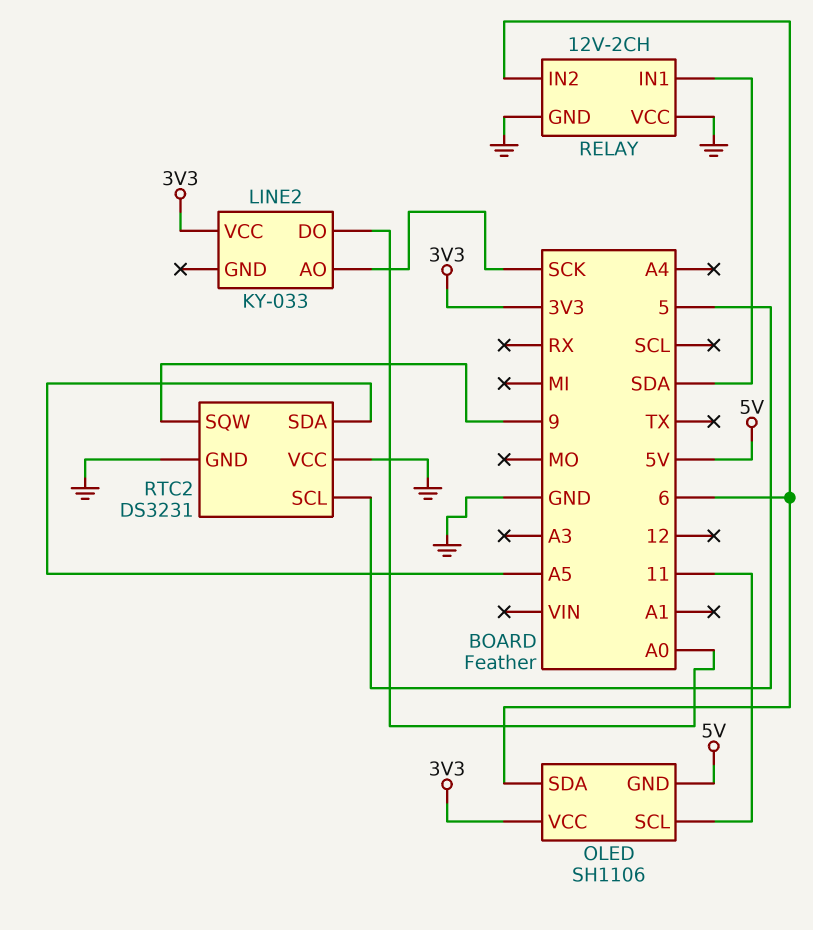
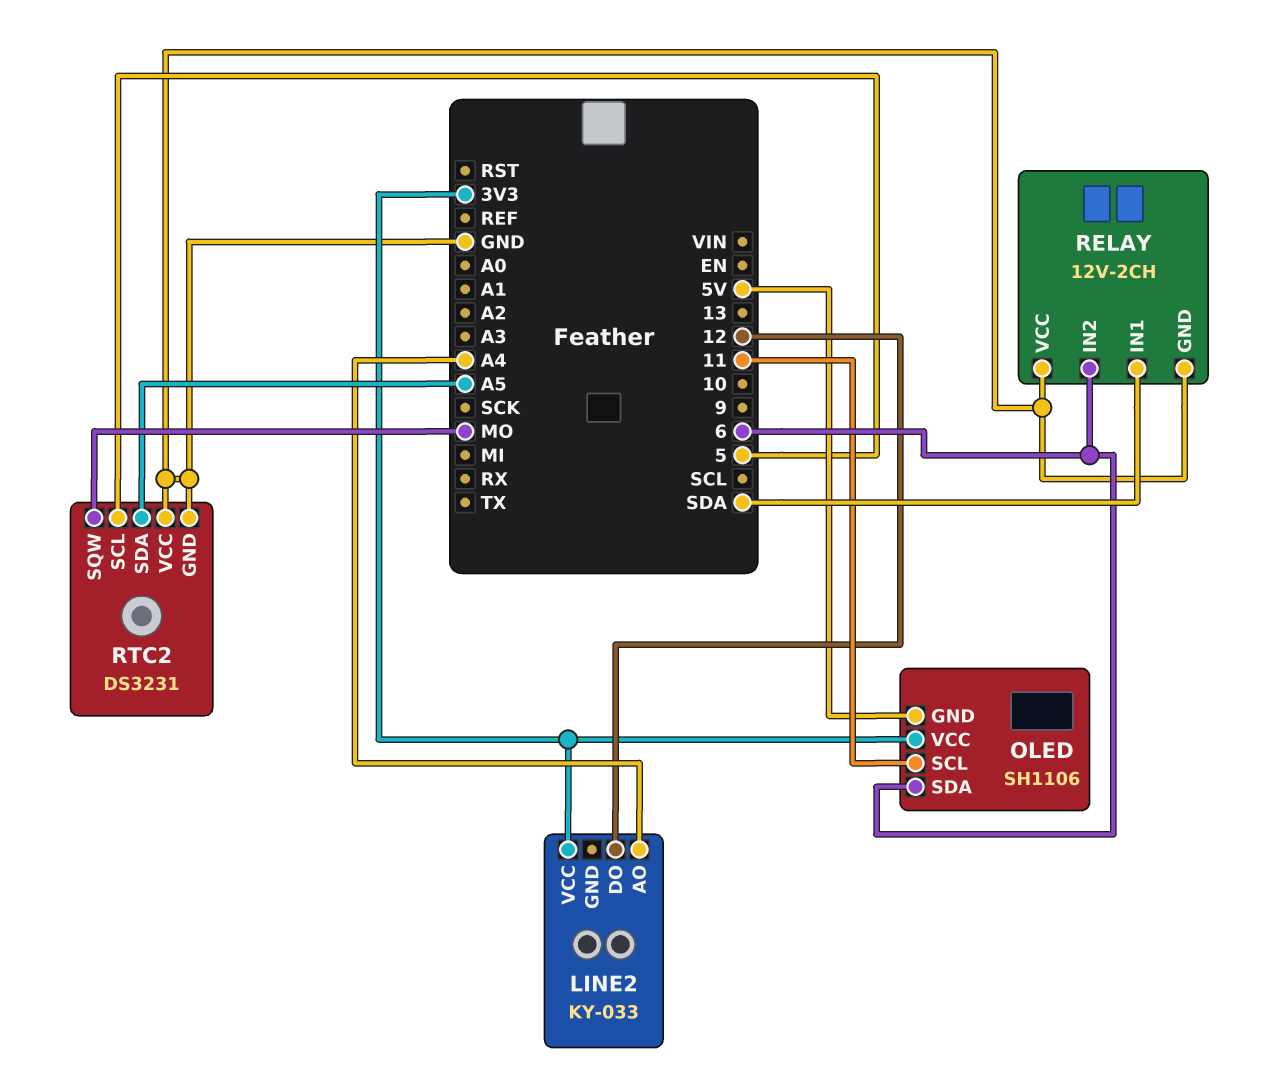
LINE2 pin AO: SCK -> A4
LINE2 pin DO: A0 -> 12
RTC2 pin SQW: 9 -> MO

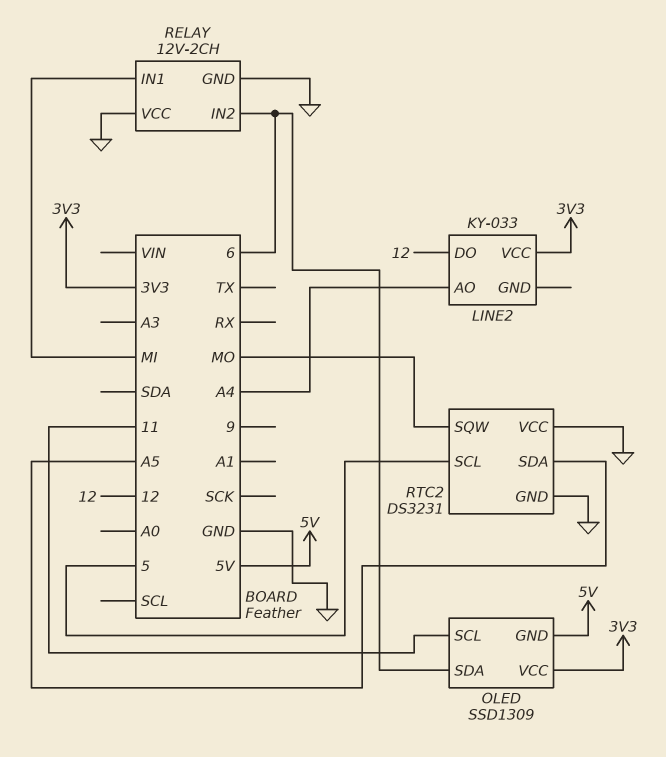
OLED: SH1106 -> SSD1309
RELAY pin IN1: SDA -> MI

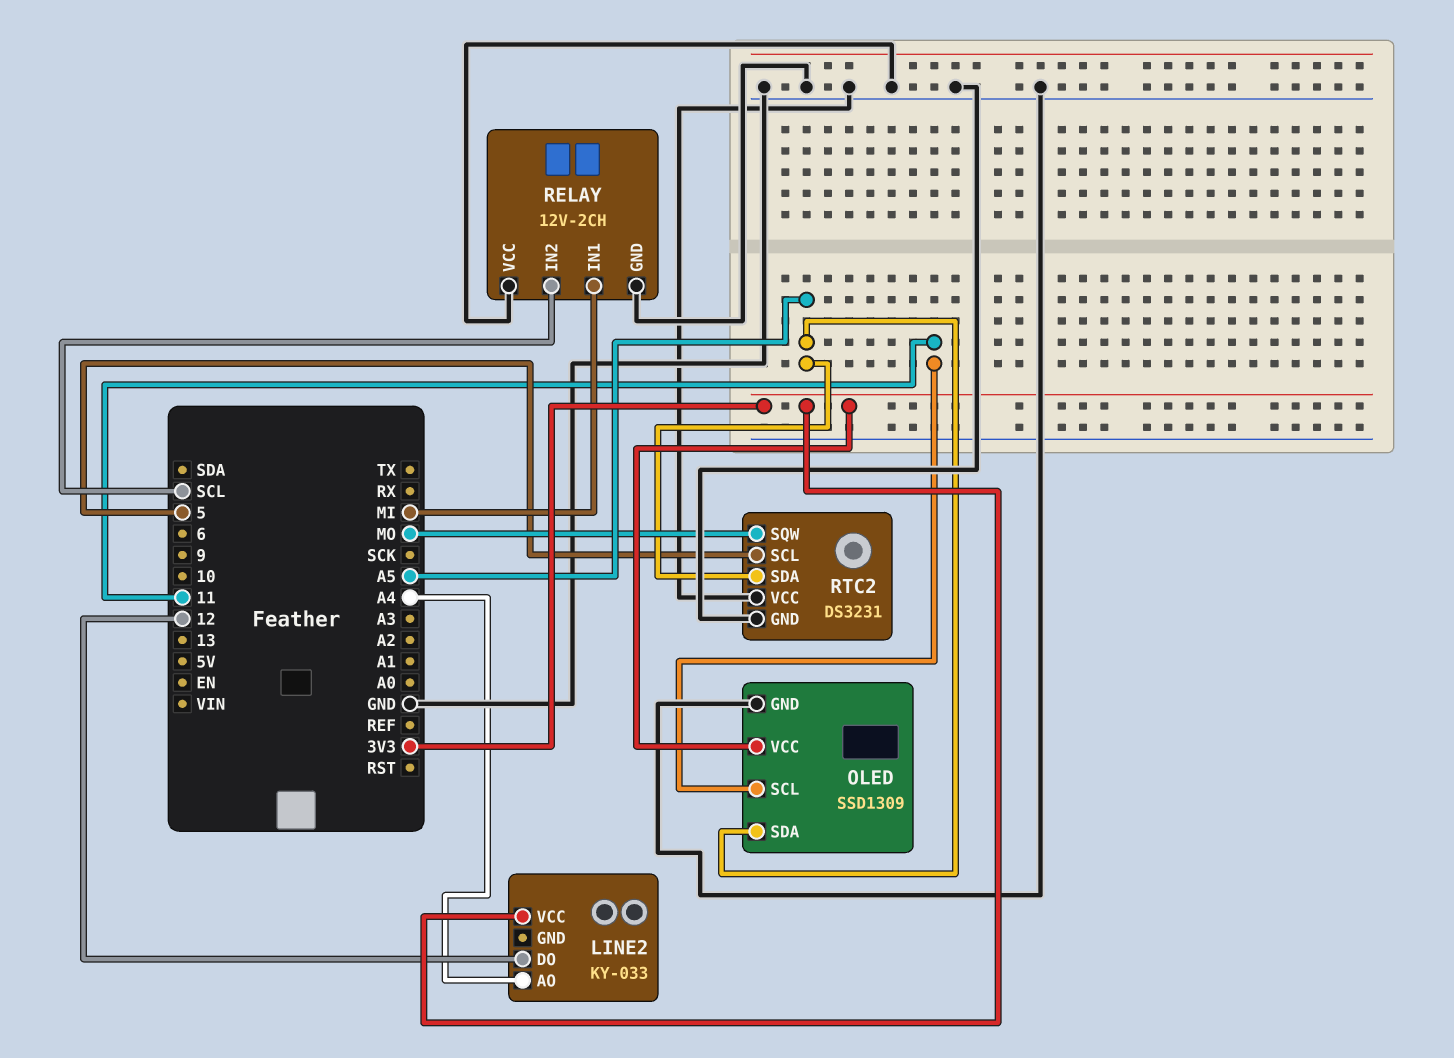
OLED pin GND: 5V -> GND
OLED pin SDA: 6 -> A5
RELAY pin IN2: 6 -> SCL

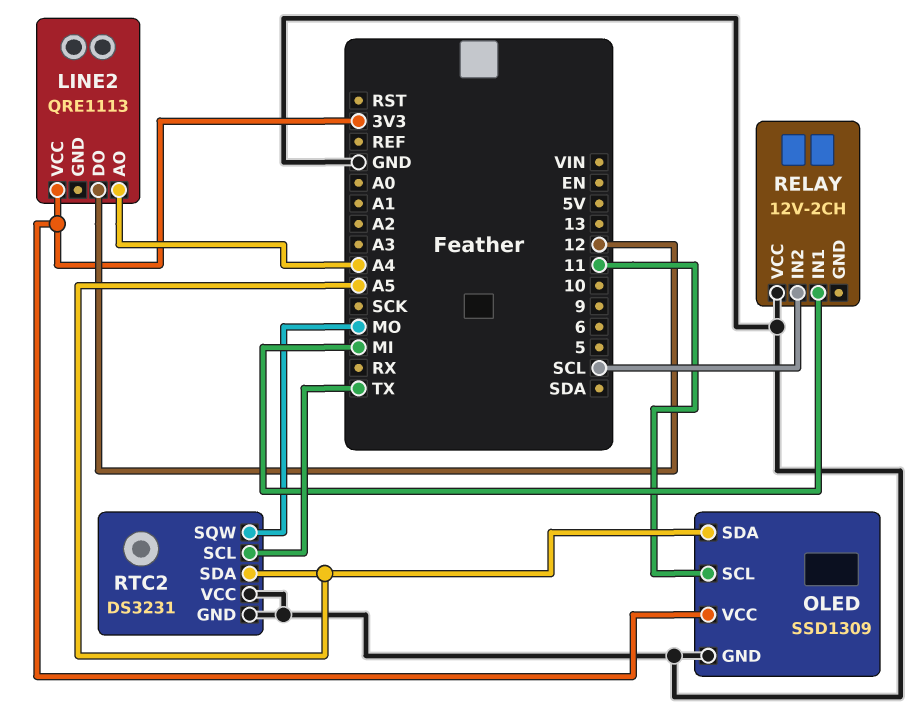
LINE2: KY-033 -> QRE1113
RELAY pin GND: GND -> none
RTC2 pin SCL: 5 -> TX

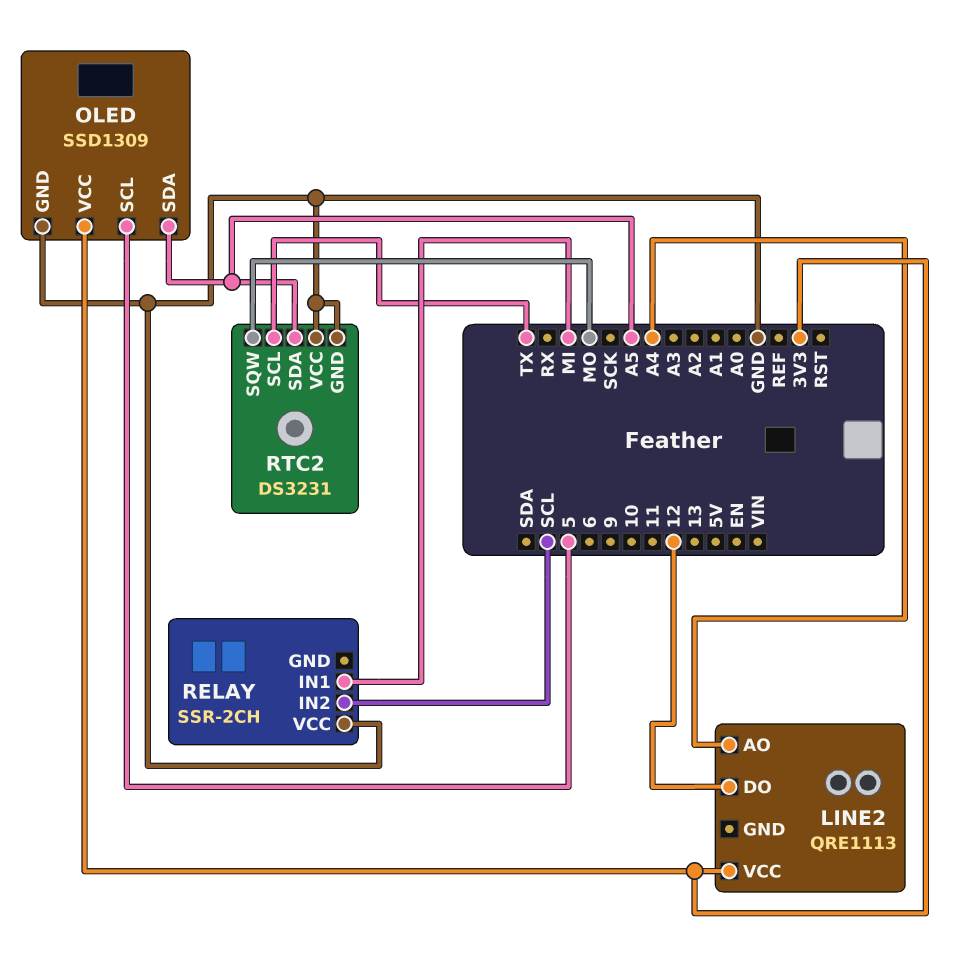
OLED pin SCL: 11 -> 5
RELAY: 12V-2CH -> SSR-2CH

